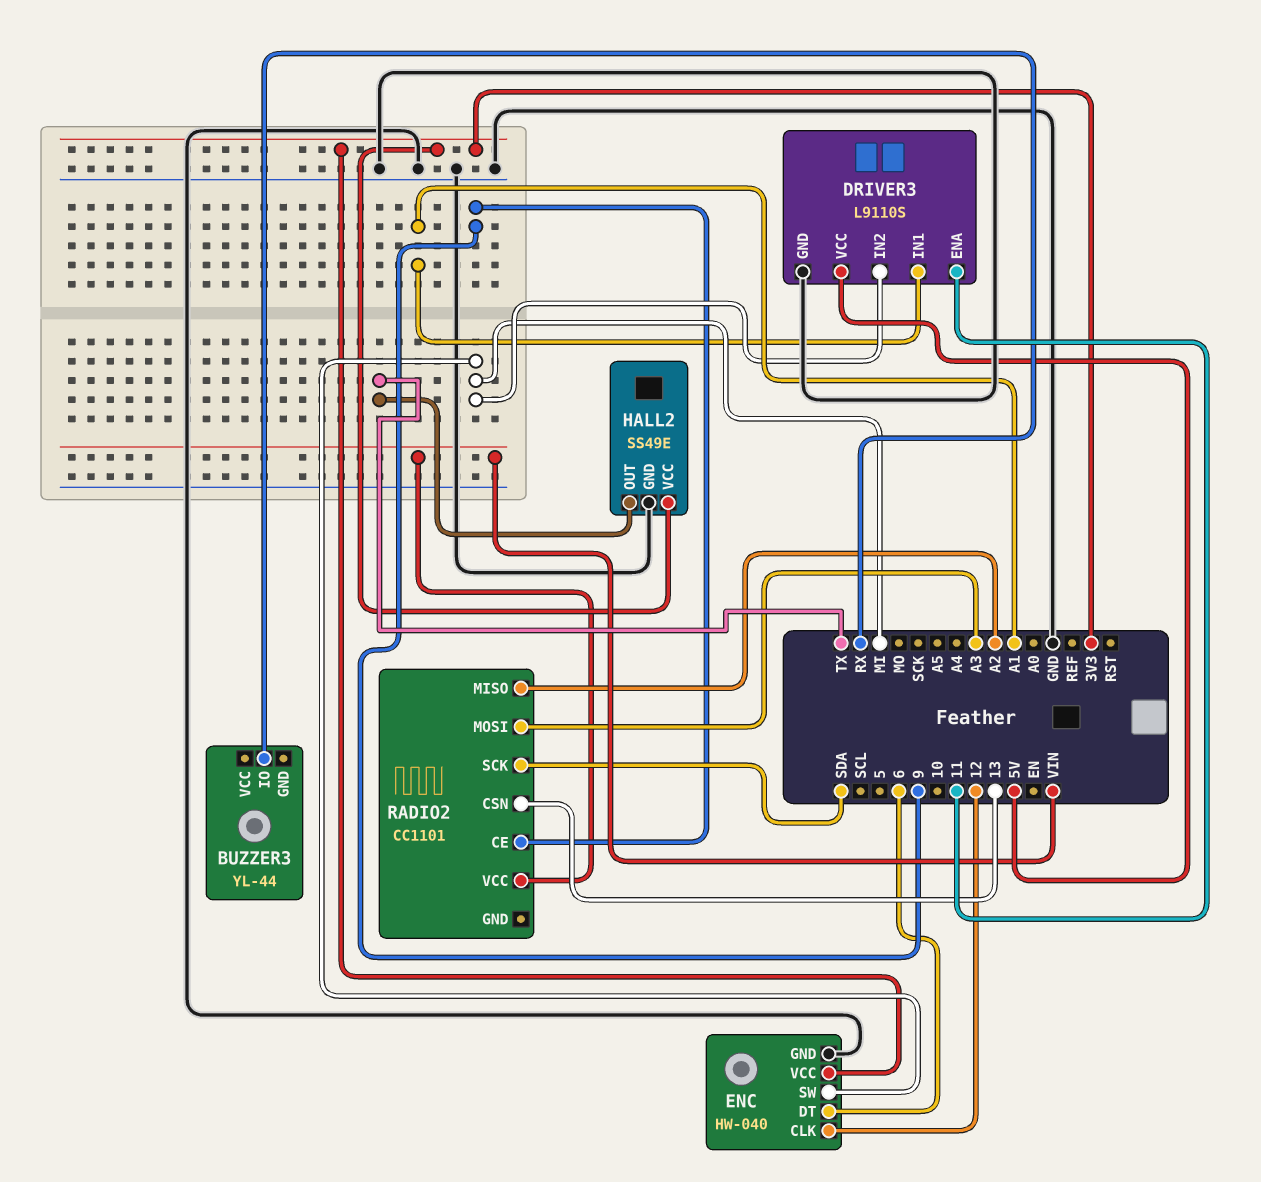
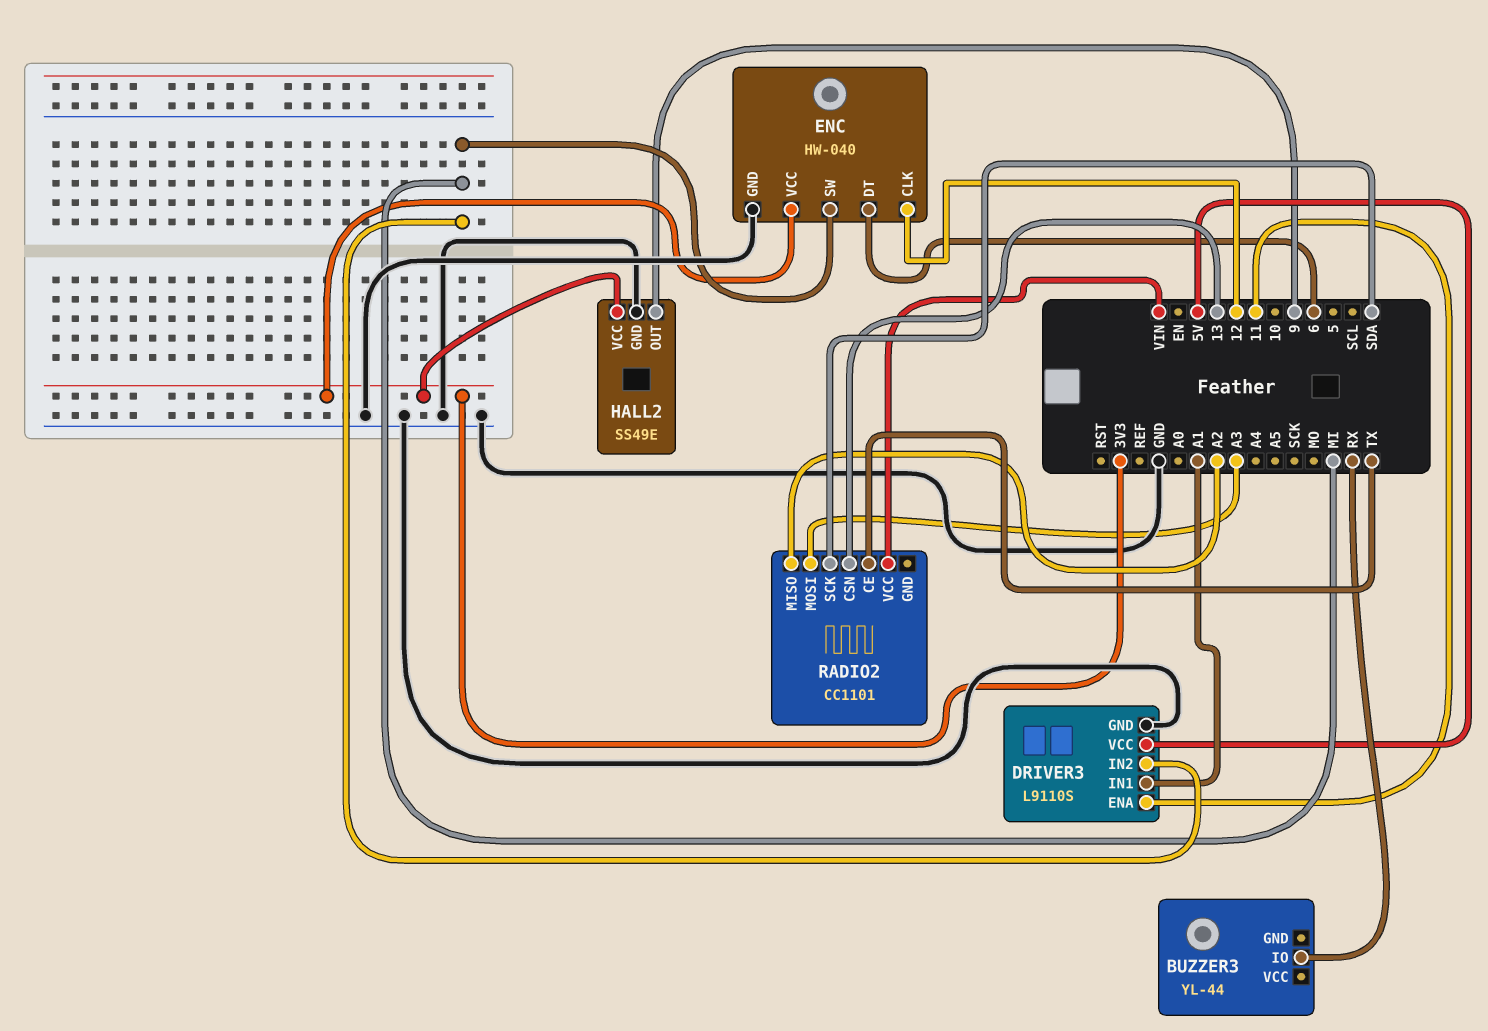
HALL2 pin OUT: TX -> 9
RADIO2 pin CE: 9 -> TX

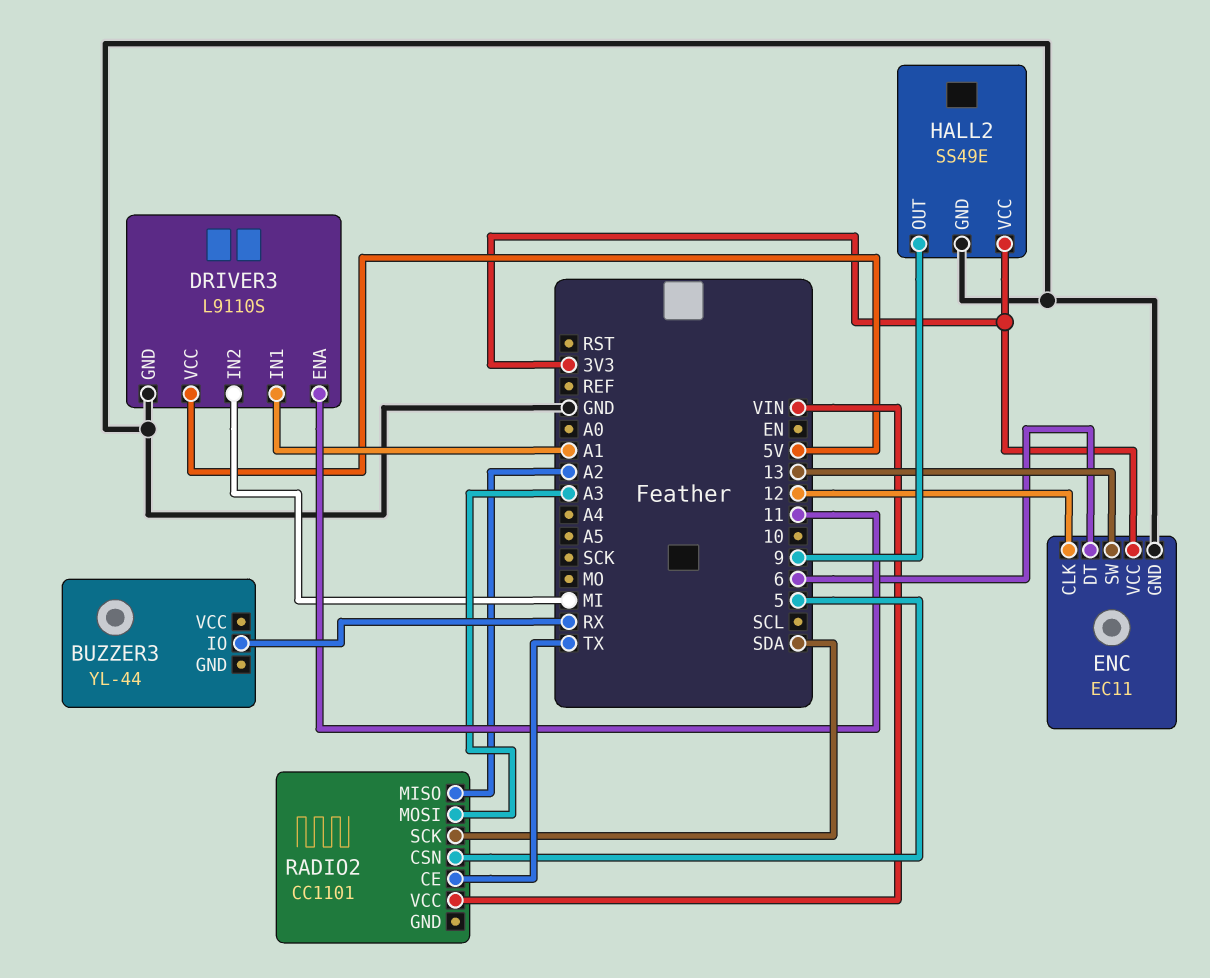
ENC: HW-040 -> EC11
ENC pin SW: MI -> 13
RADIO2 pin CSN: 13 -> 5

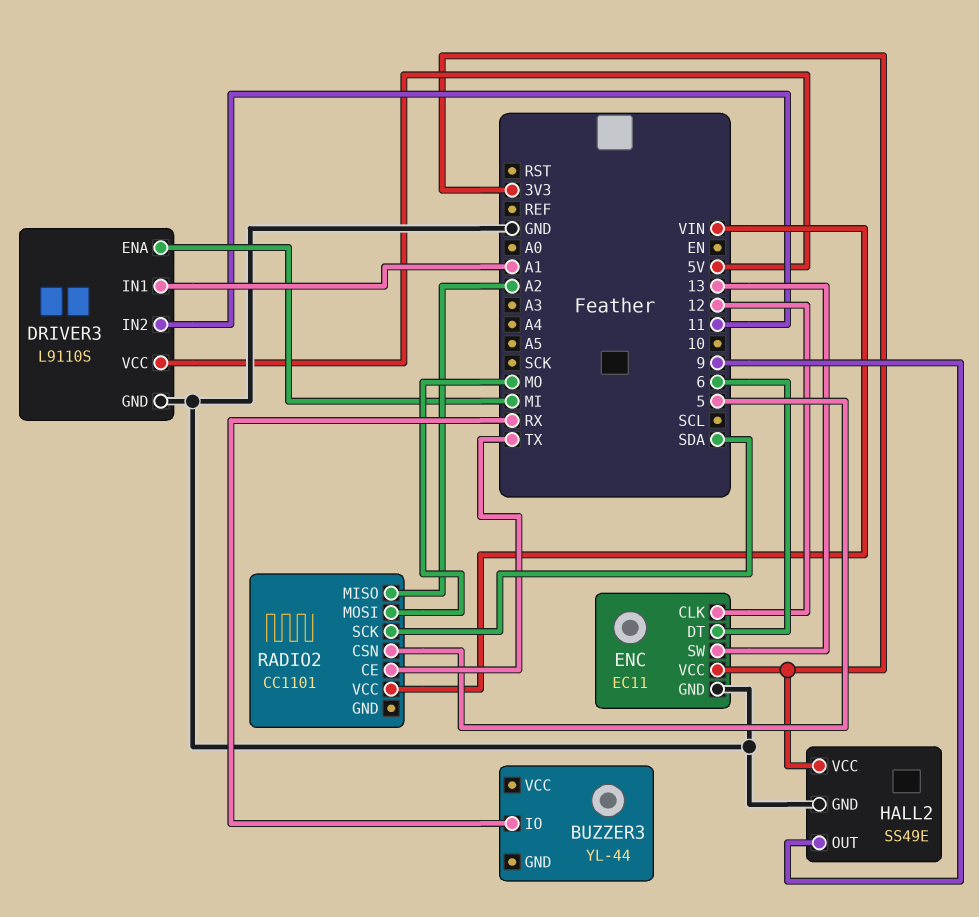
DRIVER3 pin ENA: 11 -> MI
DRIVER3 pin IN2: MI -> 11
RADIO2 pin MOSI: A3 -> MO

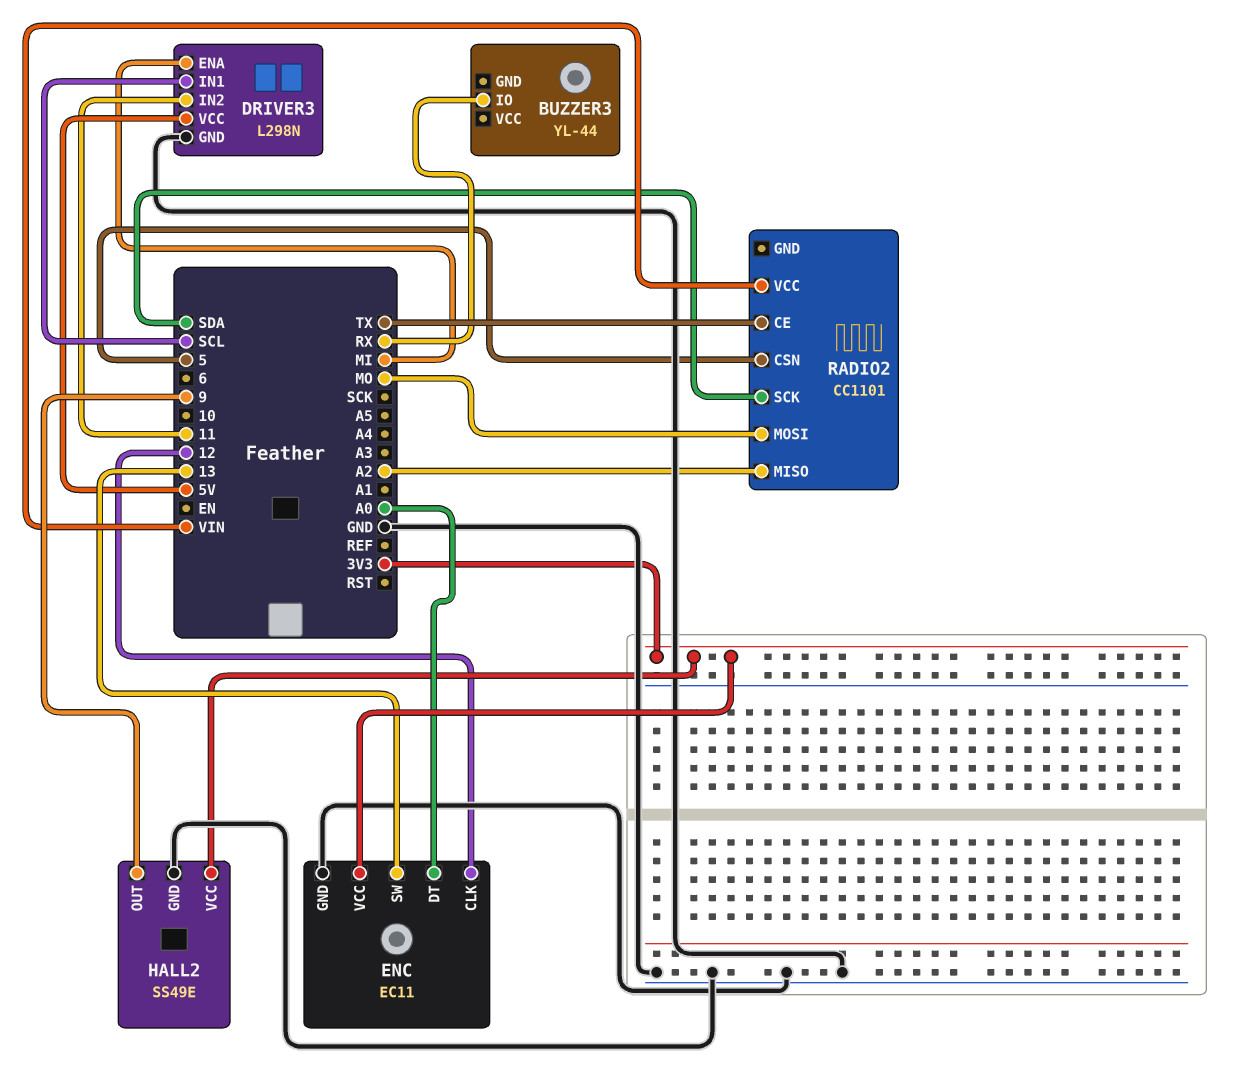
DRIVER3: L9110S -> L298N
DRIVER3 pin IN1: A1 -> SCL
ENC pin DT: 6 -> A0

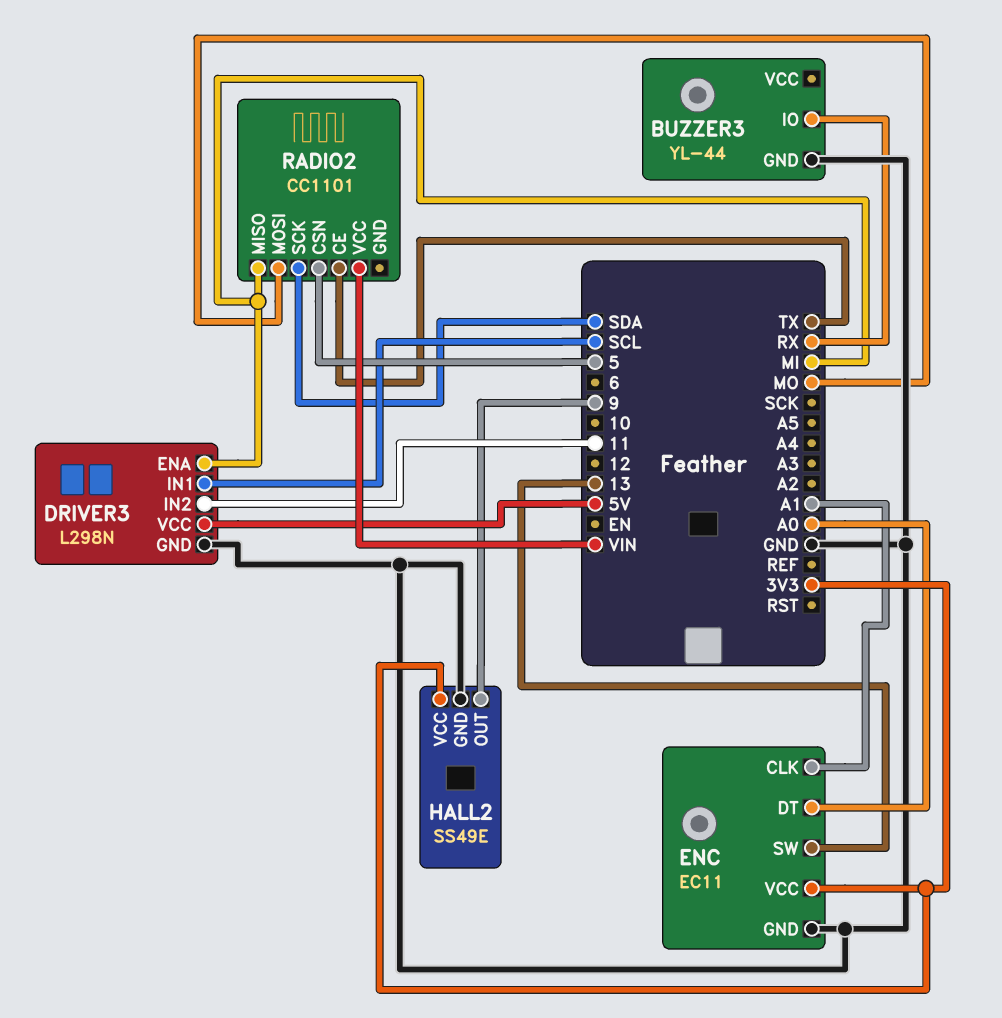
BUZZER3 pin GND: none -> GND
ENC pin CLK: 12 -> A1
RADIO2 pin MISO: A2 -> MI

